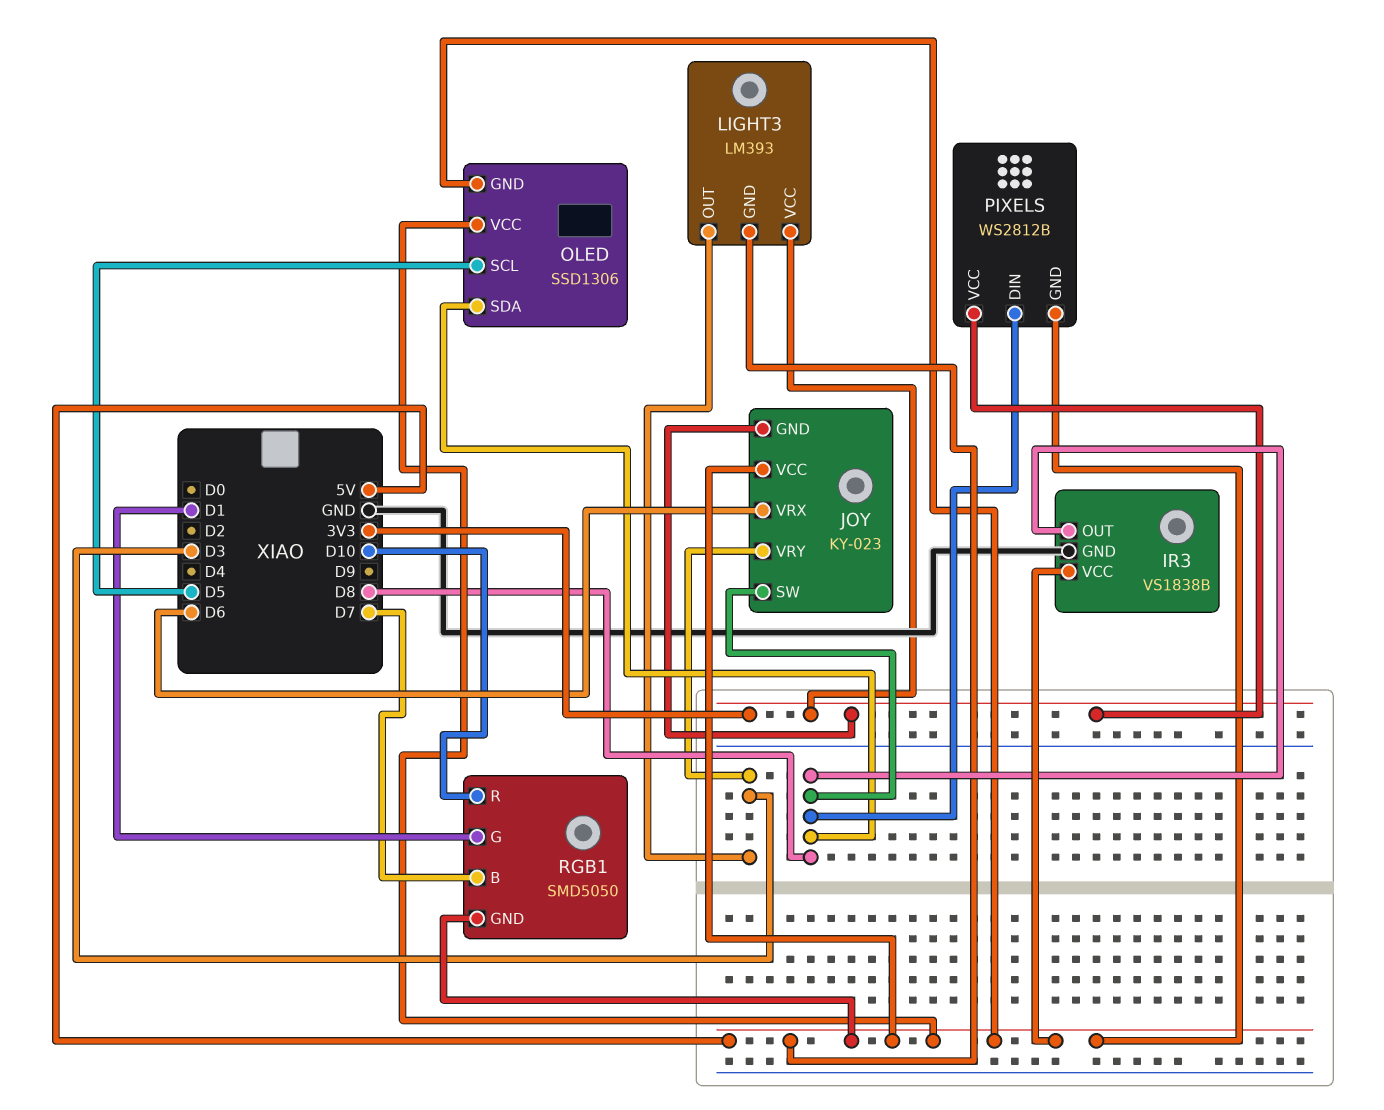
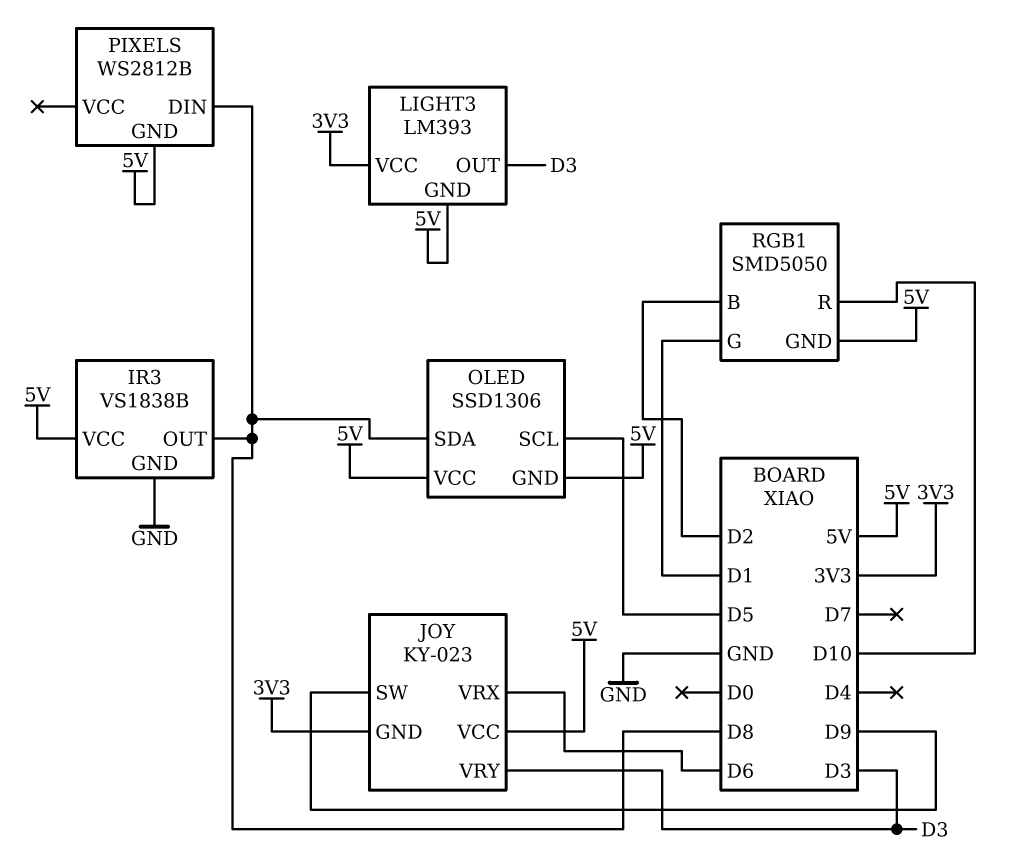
JOY pin SW: D8 -> D9
PIXELS pin VCC: 3V3 -> none
RGB1 pin B: D7 -> D2

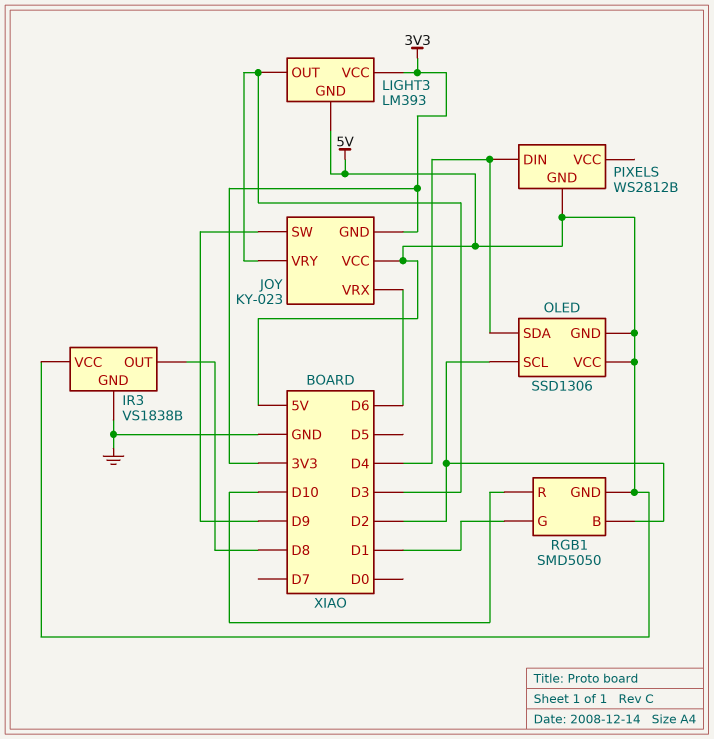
OLED pin SCL: D5 -> D2
OLED pin SDA: D8 -> D4
PIXELS pin DIN: D8 -> D4

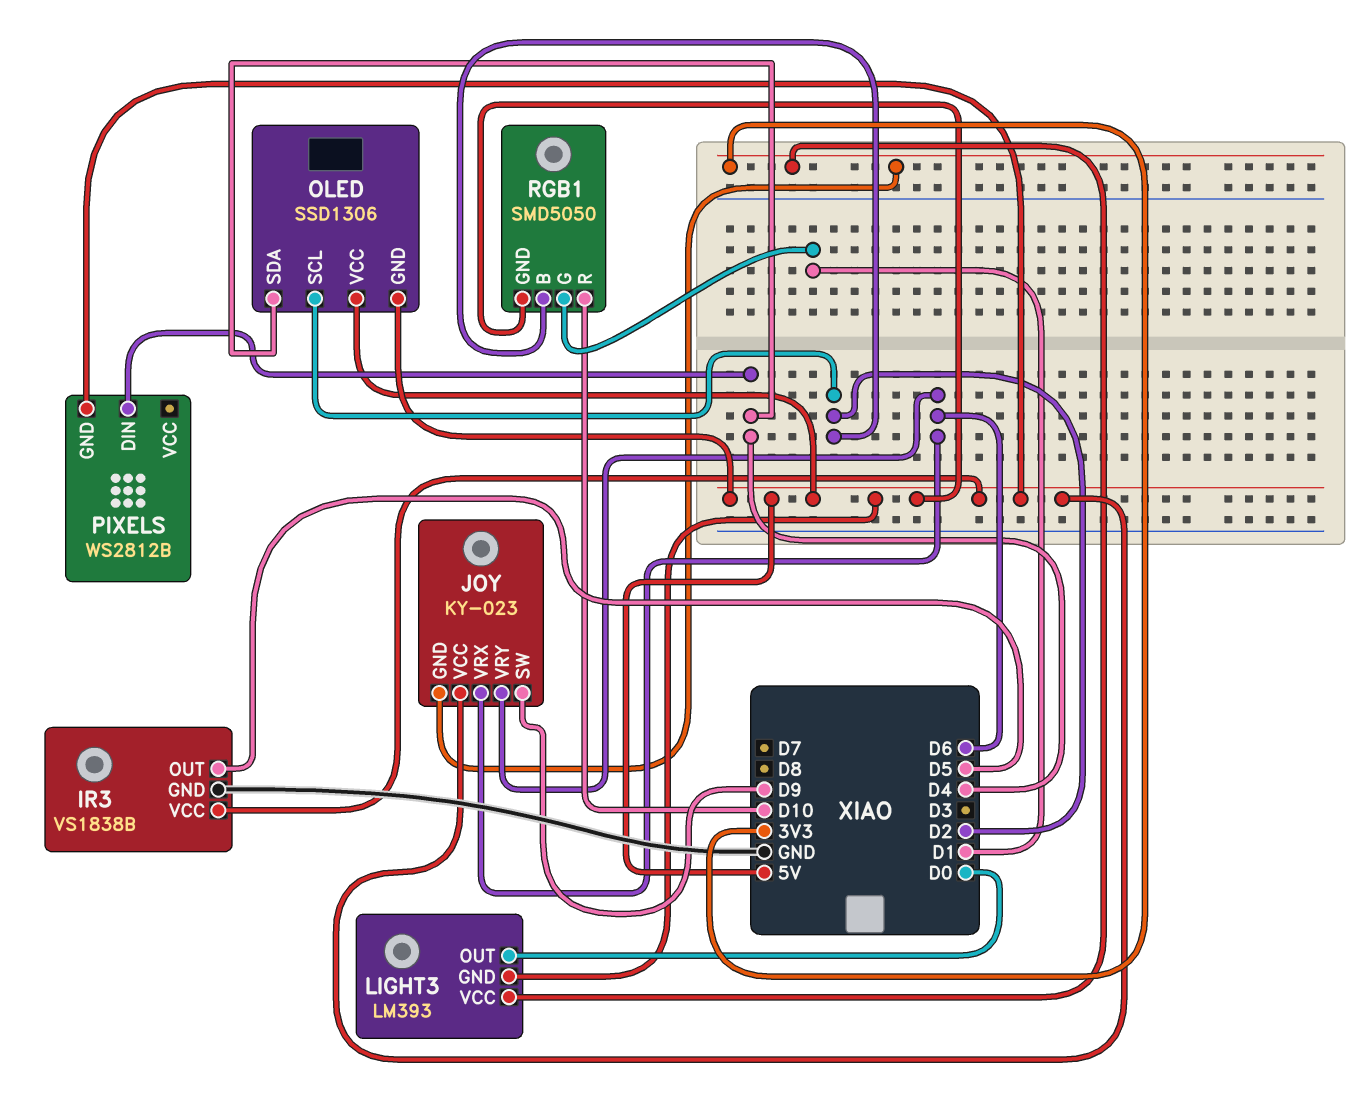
IR3 pin OUT: D8 -> D5
JOY pin VRY: D3 -> D6
LIGHT3 pin OUT: D3 -> D0

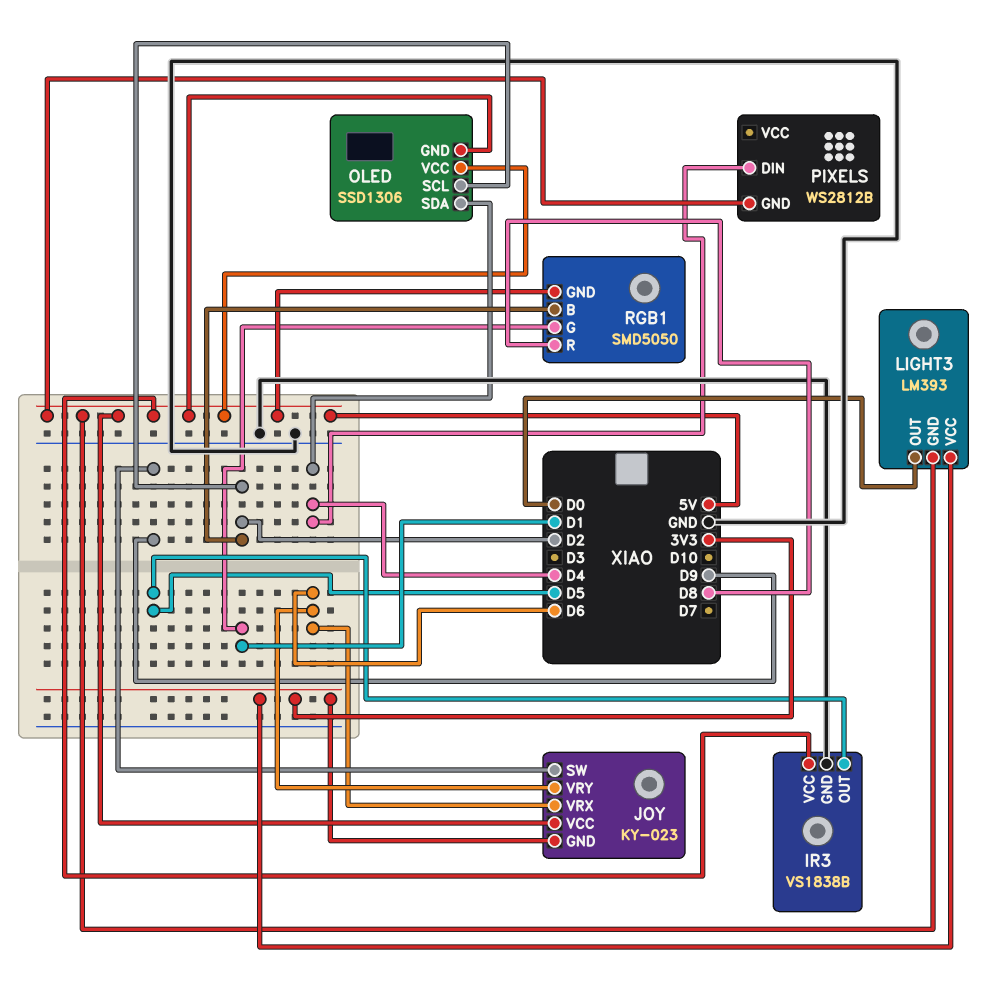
RGB1 pin R: D10 -> D8

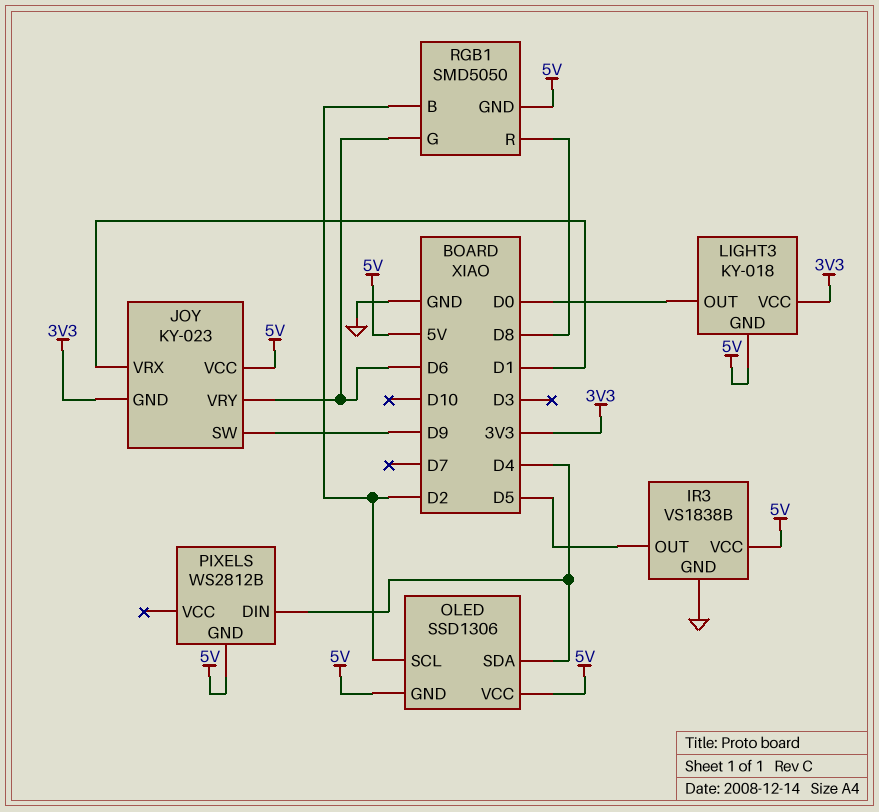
JOY pin VRX: D6 -> D1
LIGHT3: LM393 -> KY-018
RGB1 pin G: D1 -> D6

